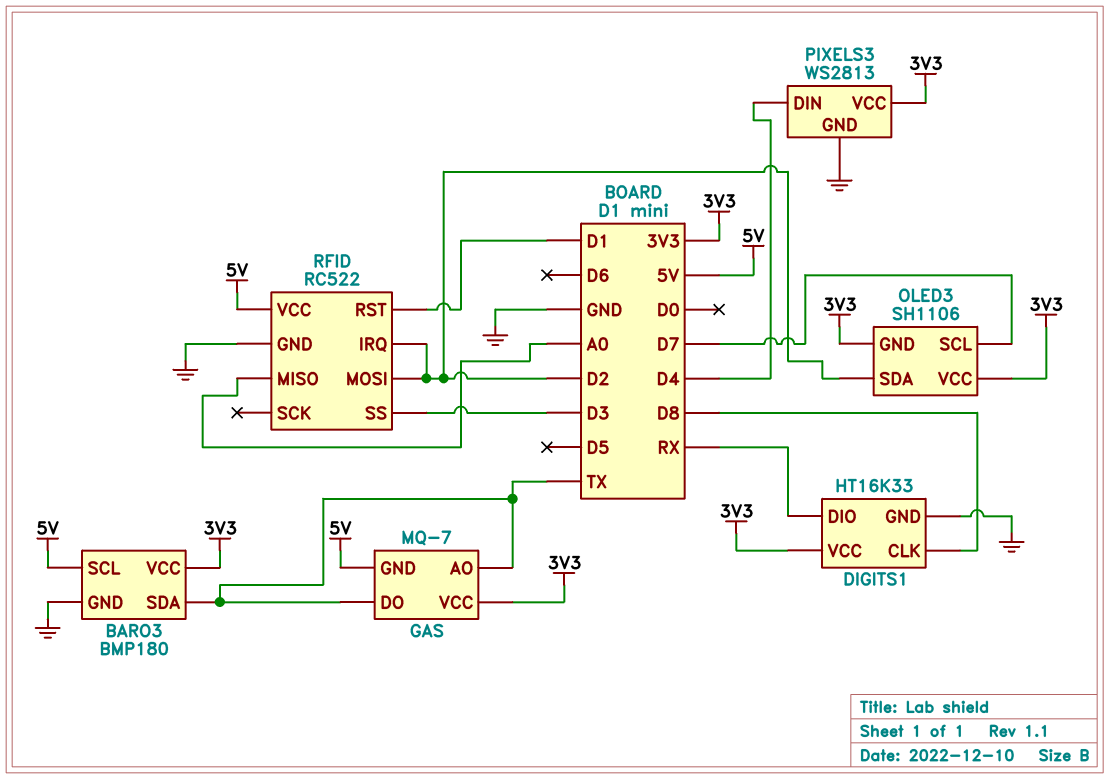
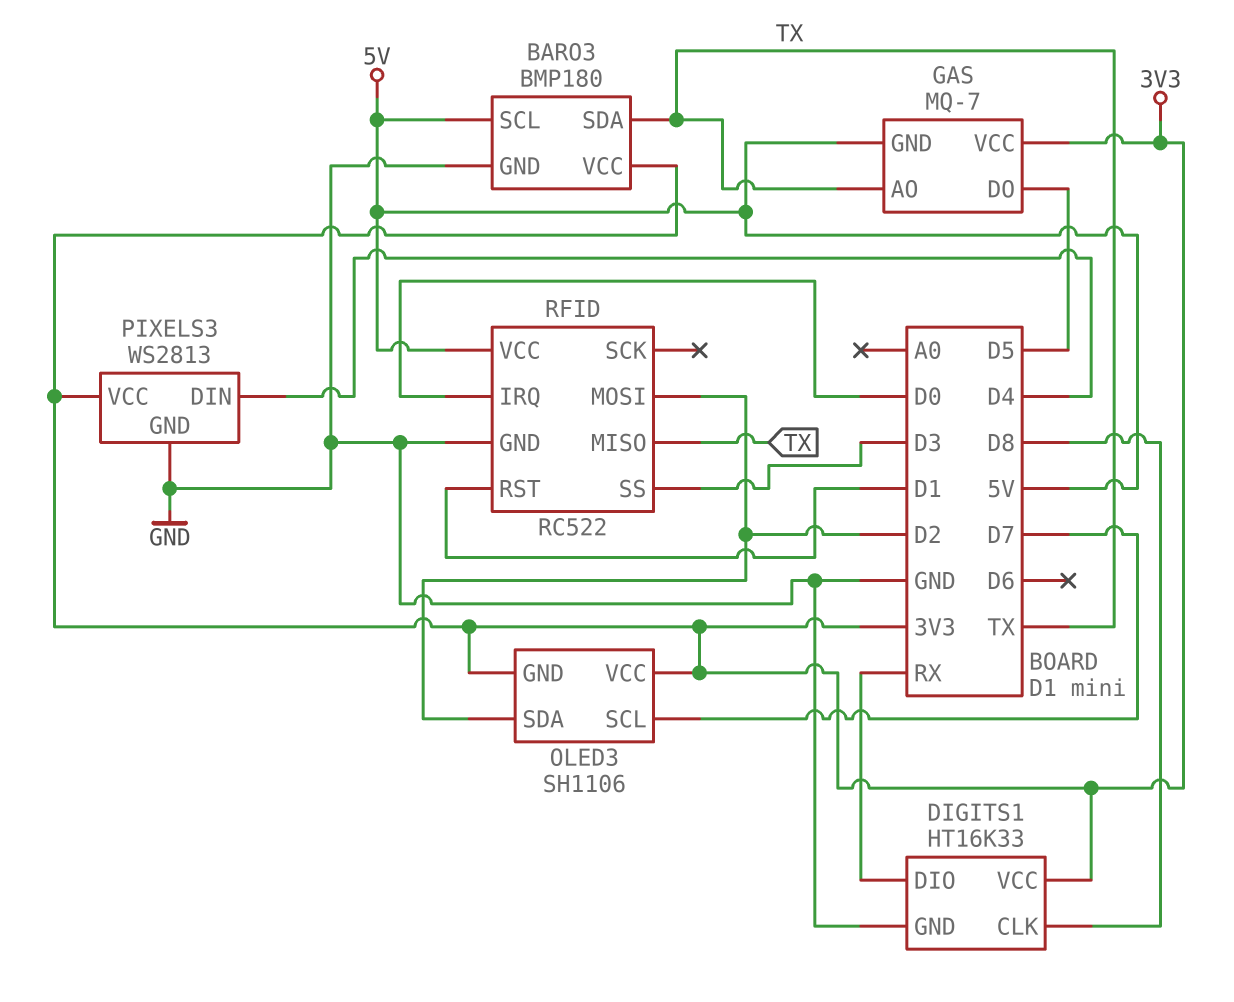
GAS pin DO: TX -> D5
RFID pin IRQ: D2 -> D0
RFID pin MISO: A0 -> TX

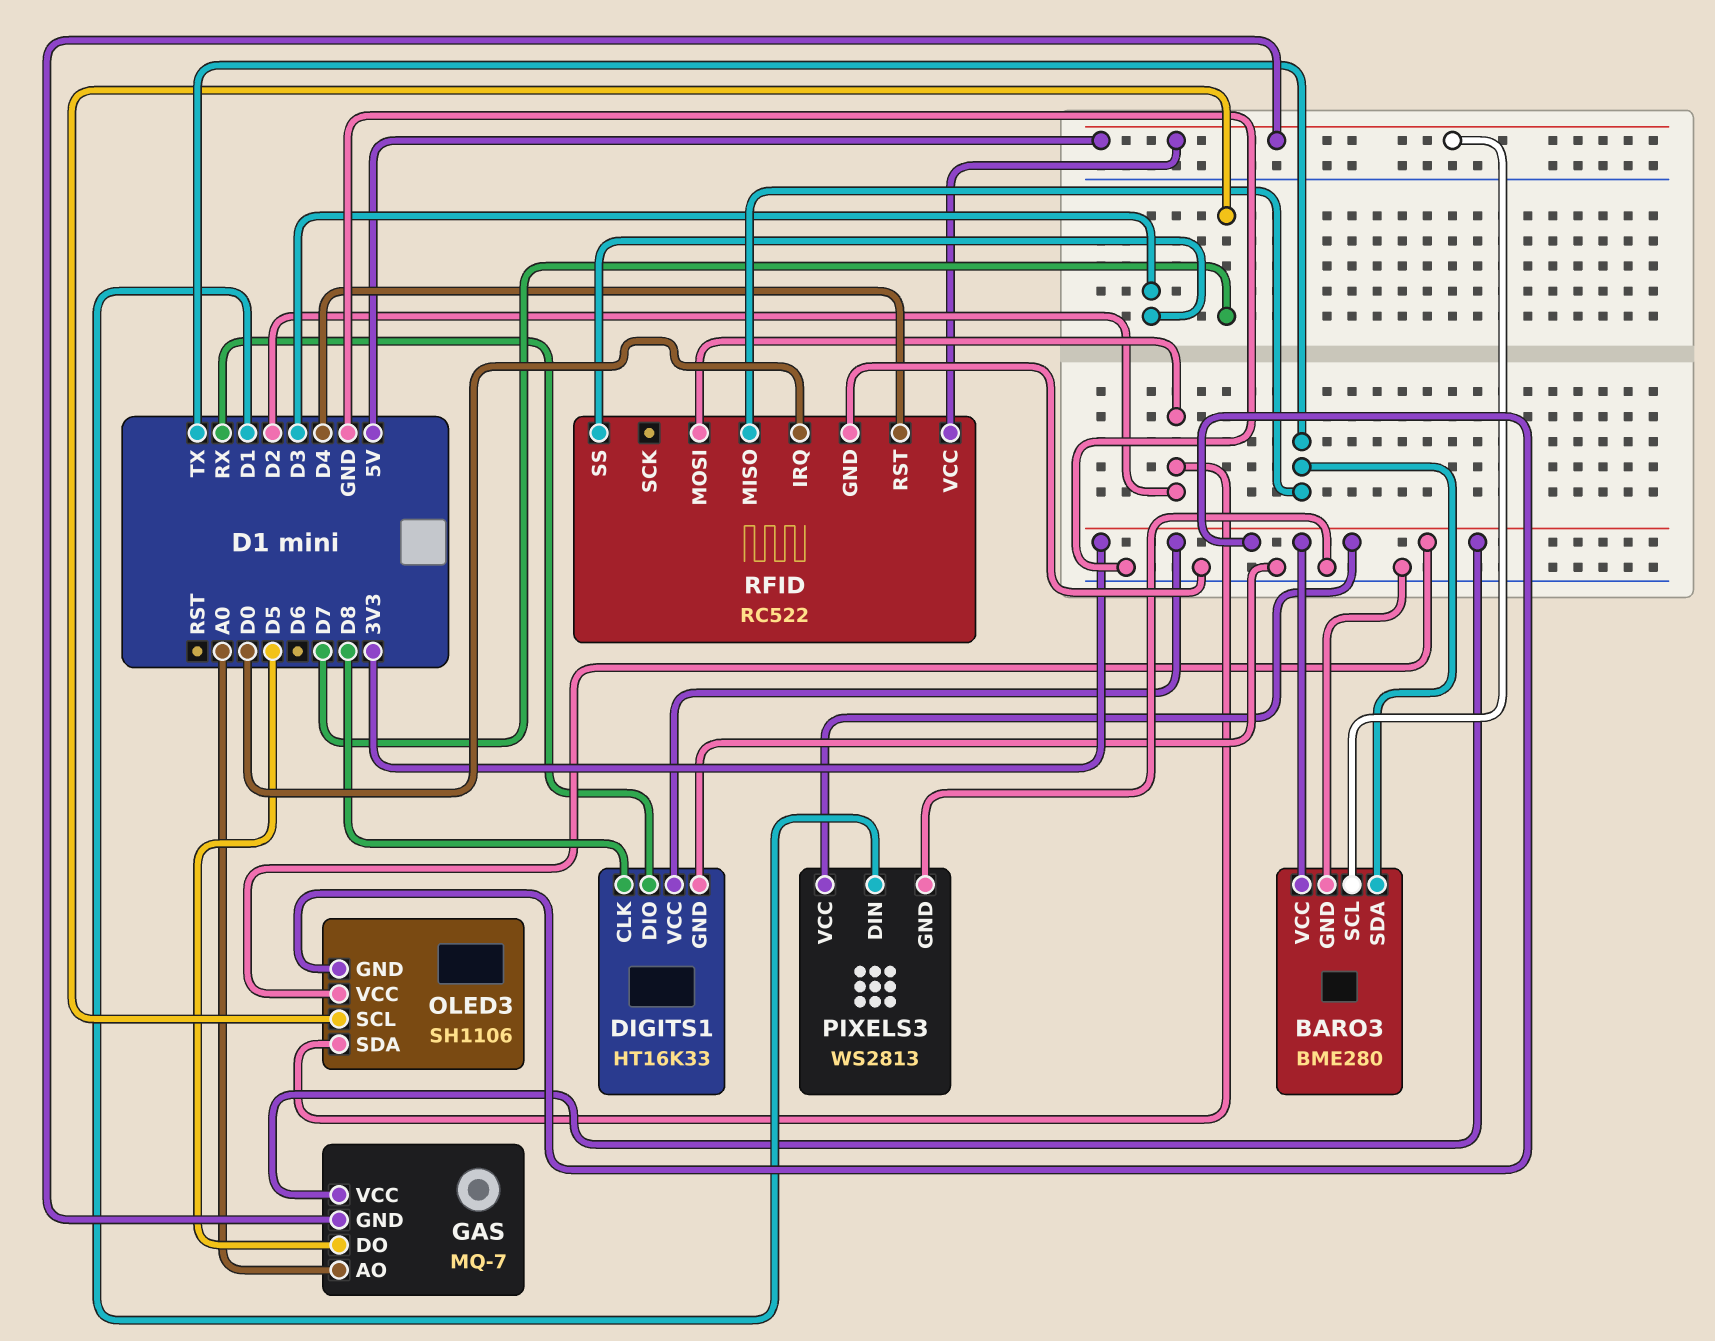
BARO3: BMP180 -> BME280
GAS pin AO: TX -> A0
PIXELS3 pin DIN: D4 -> D1
RFID pin RST: D1 -> D4

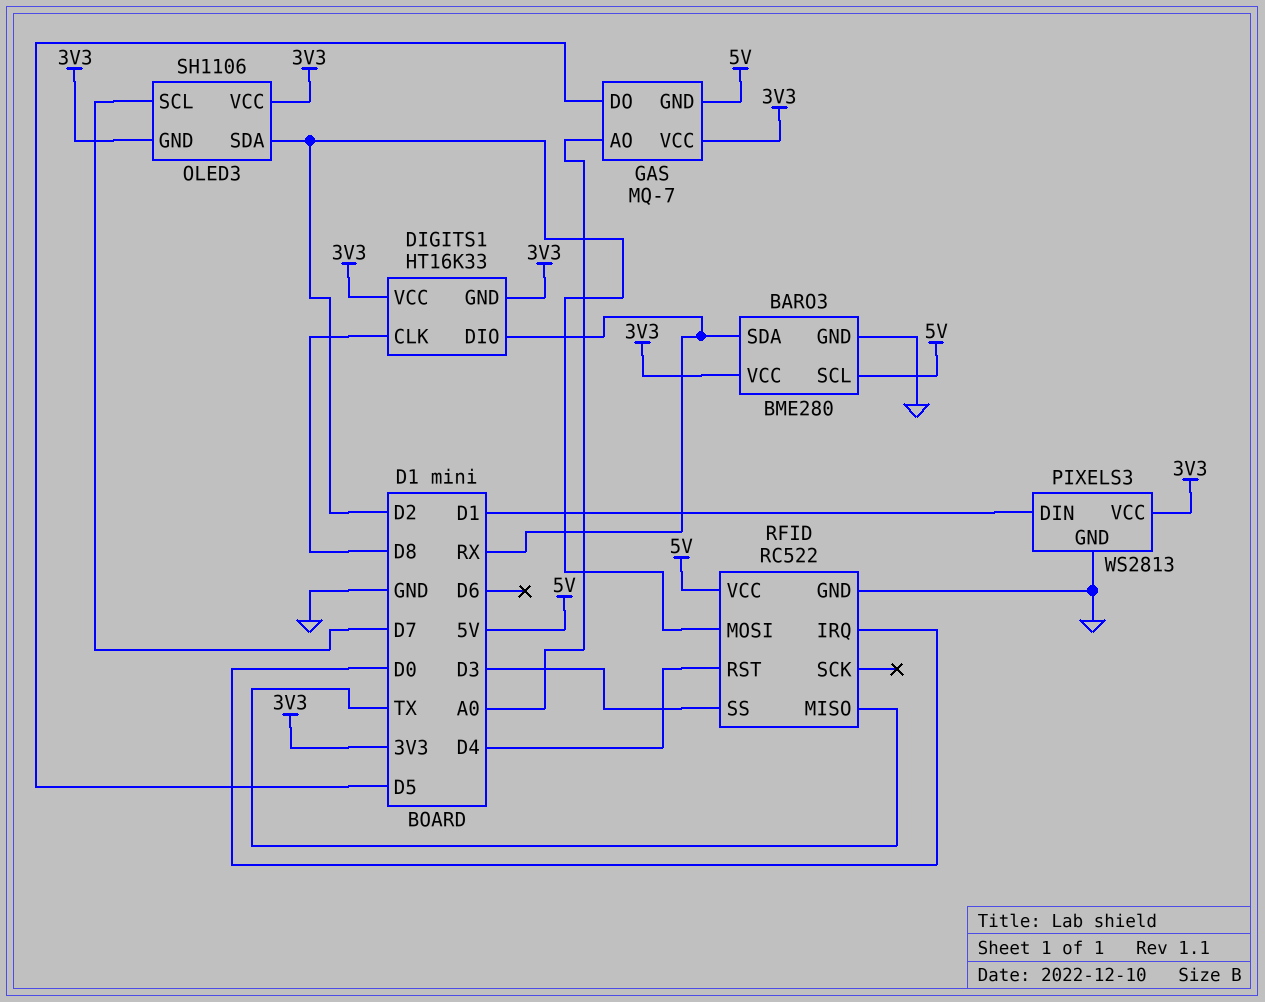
BARO3 pin SDA: TX -> RX
DIGITS1 pin GND: GND -> 3V3

